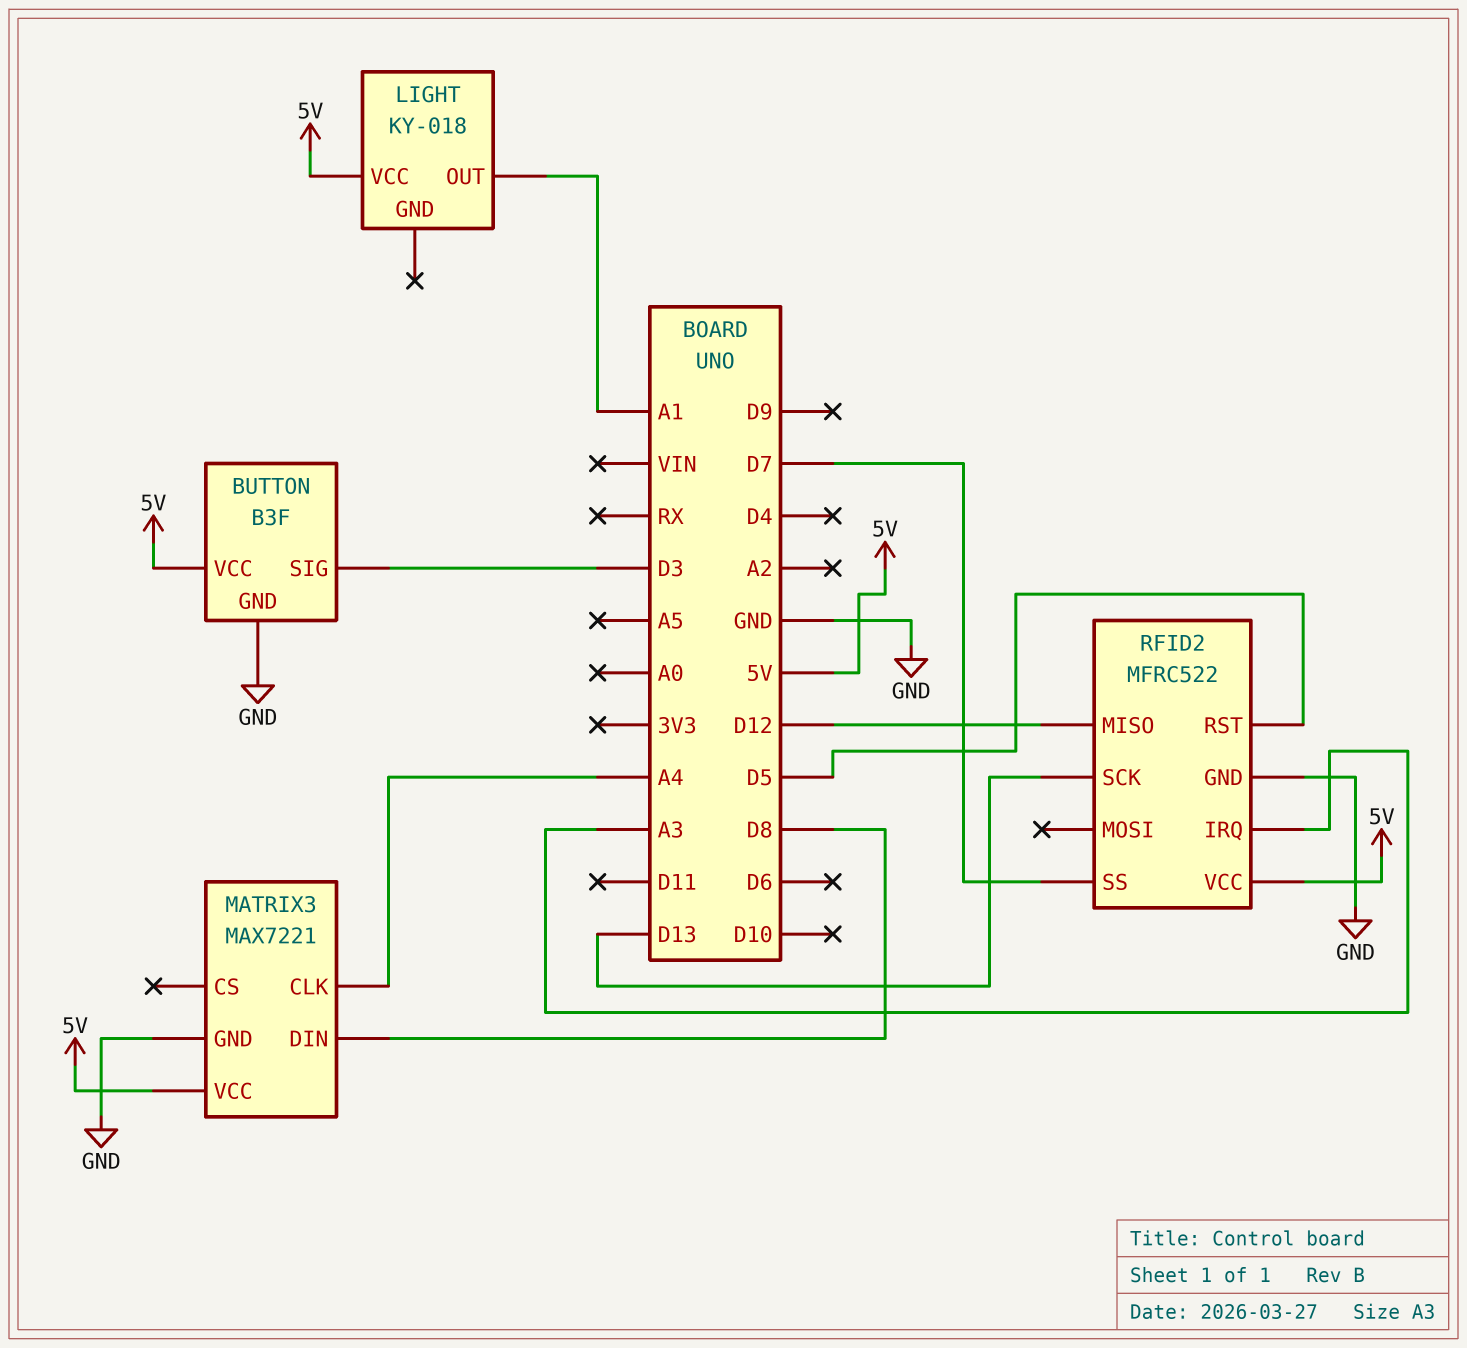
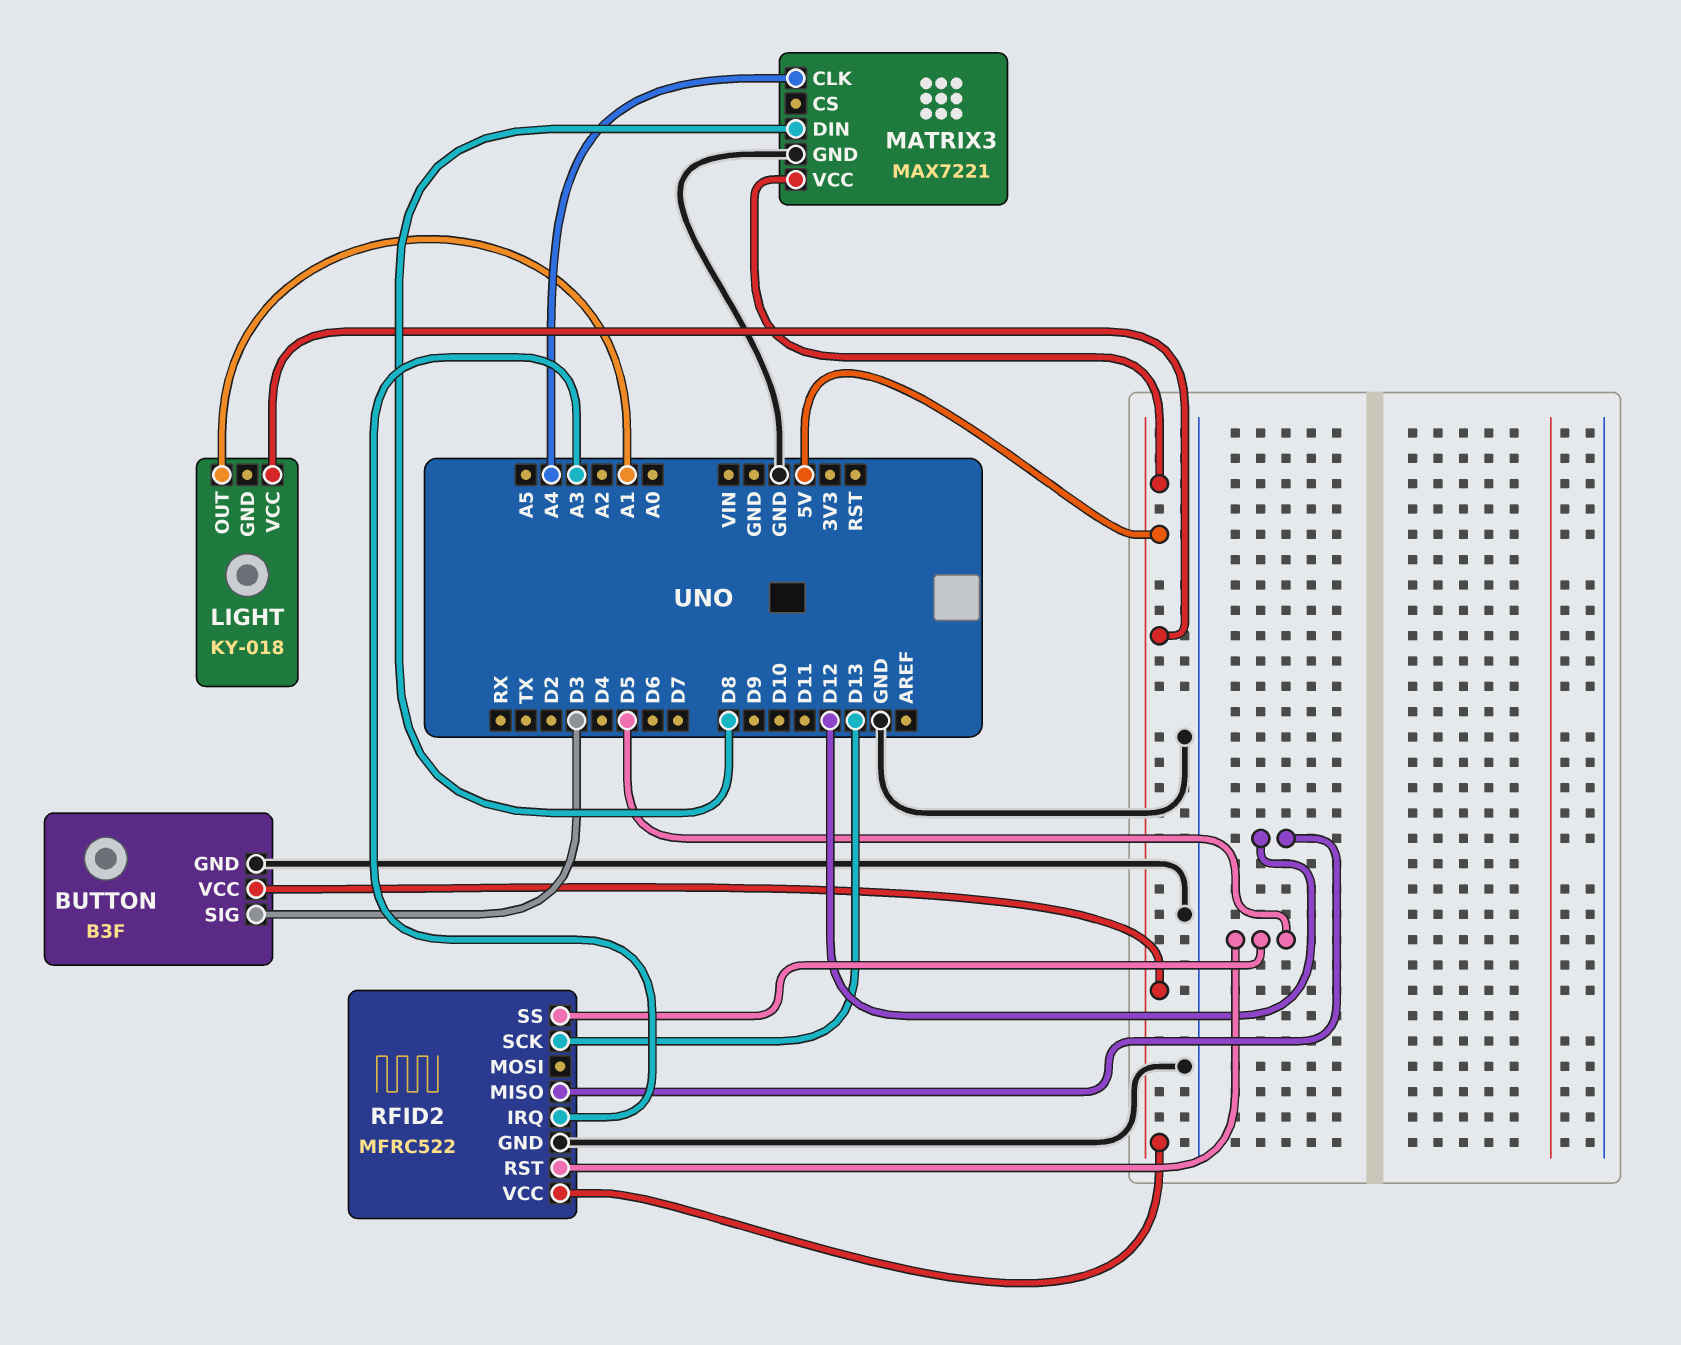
RFID2 pin SS: D7 -> D5

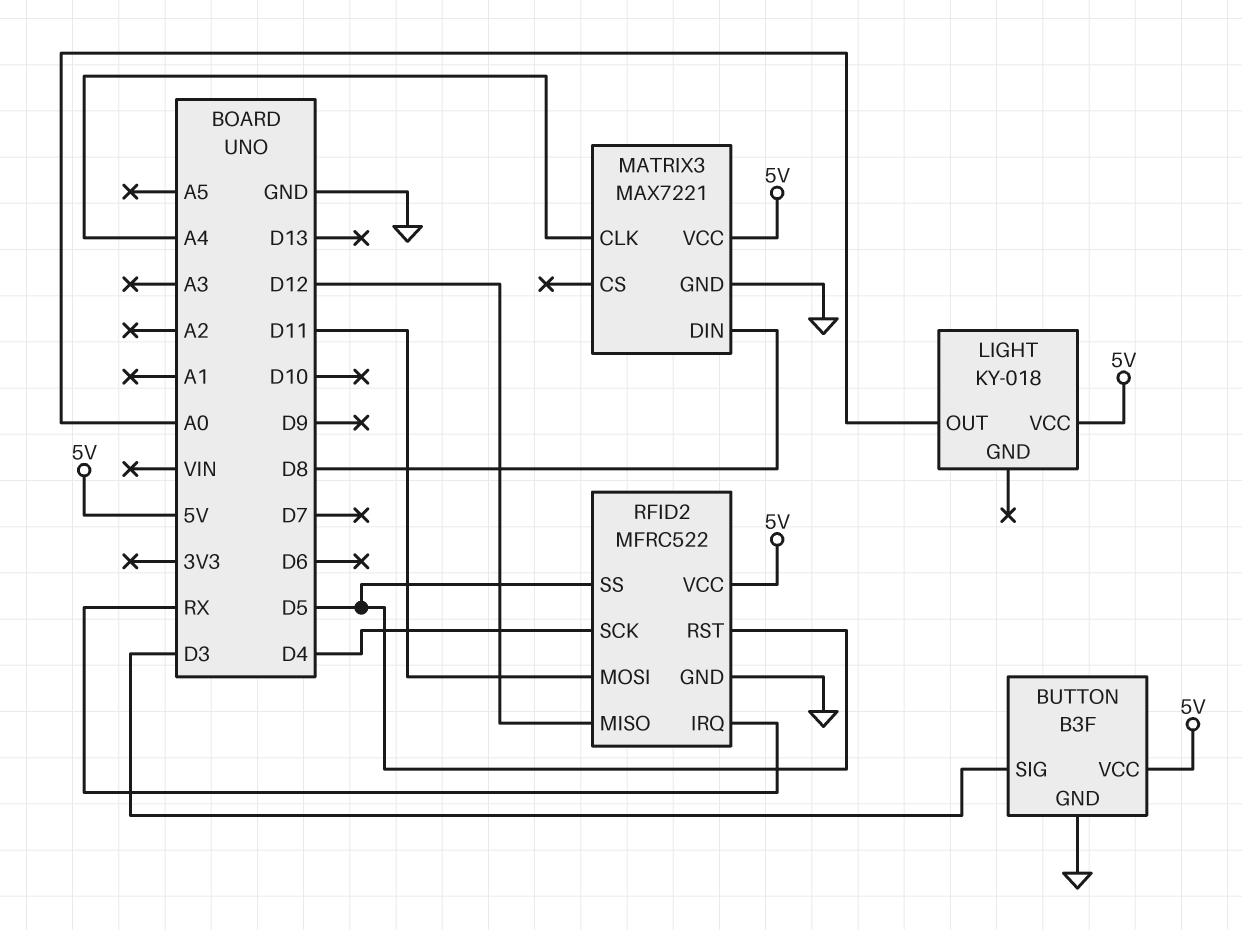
LIGHT pin OUT: A1 -> A0
RFID2 pin IRQ: A3 -> RX
RFID2 pin MOSI: none -> D11
RFID2 pin SCK: D13 -> D4

